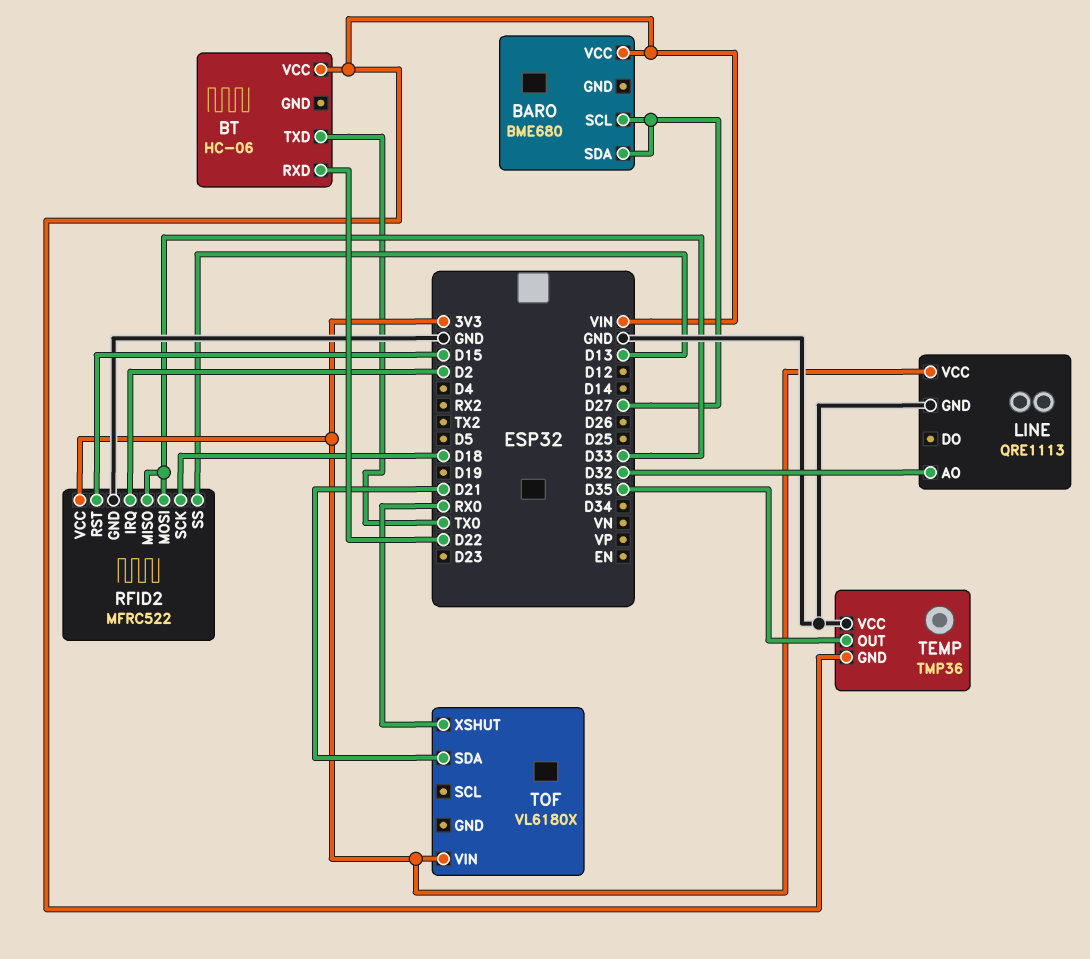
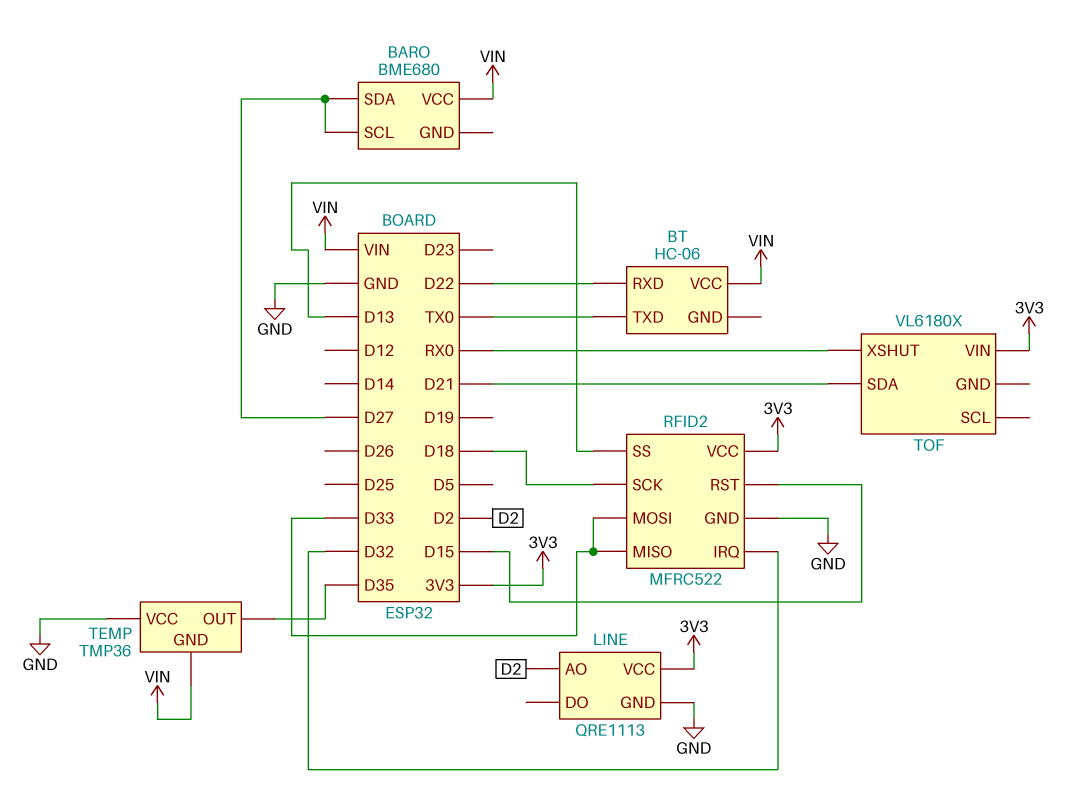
LINE pin AO: D32 -> D2
RFID2 pin IRQ: D2 -> D32

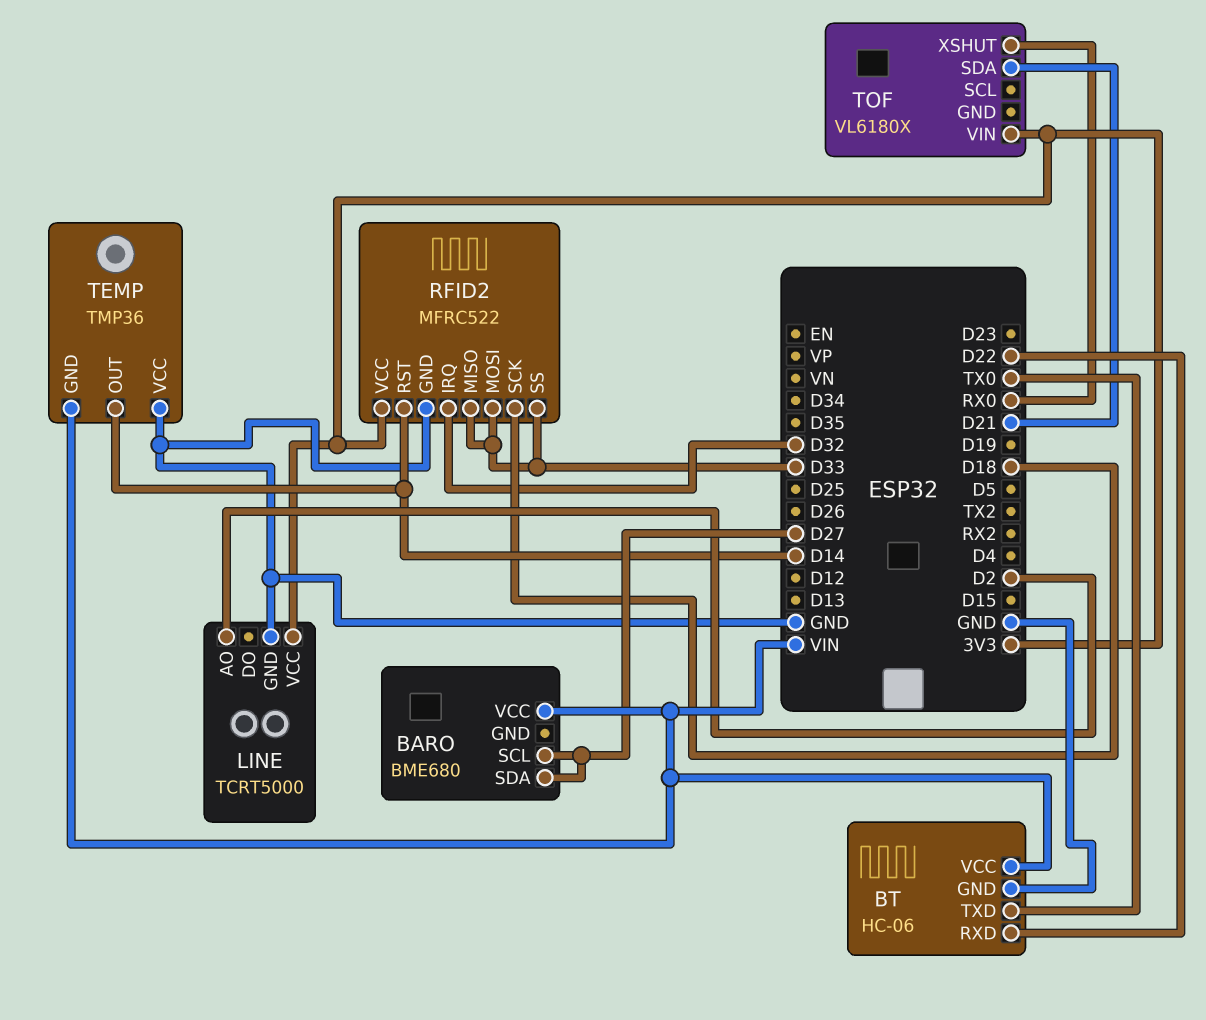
BT pin GND: none -> GND
LINE: QRE1113 -> TCRT5000
RFID2 pin RST: D15 -> D14
RFID2 pin SS: D13 -> D33
TEMP pin OUT: D35 -> D14

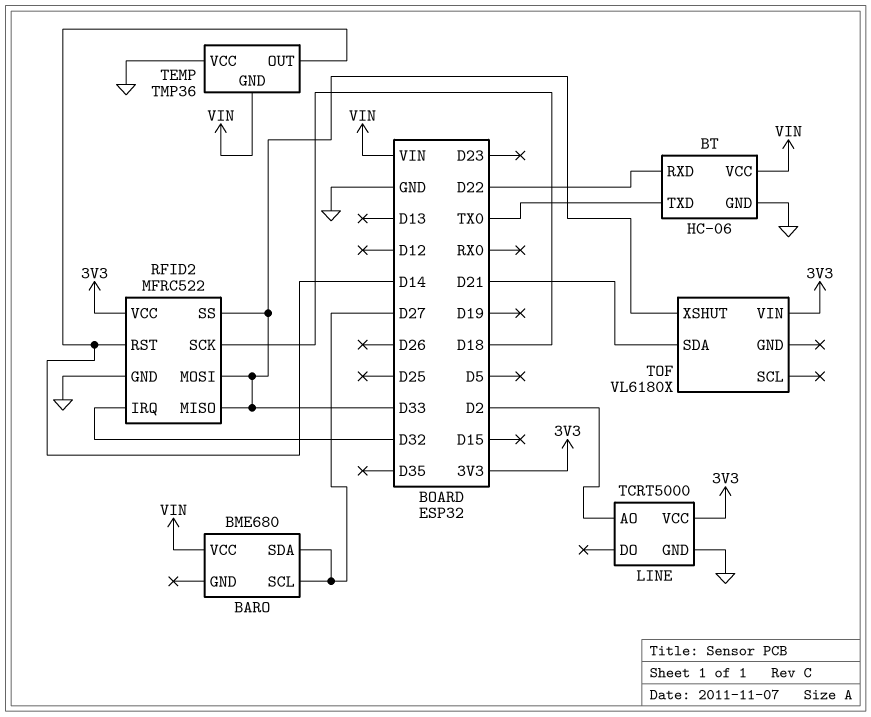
TOF pin XSHUT: RX0 -> D33

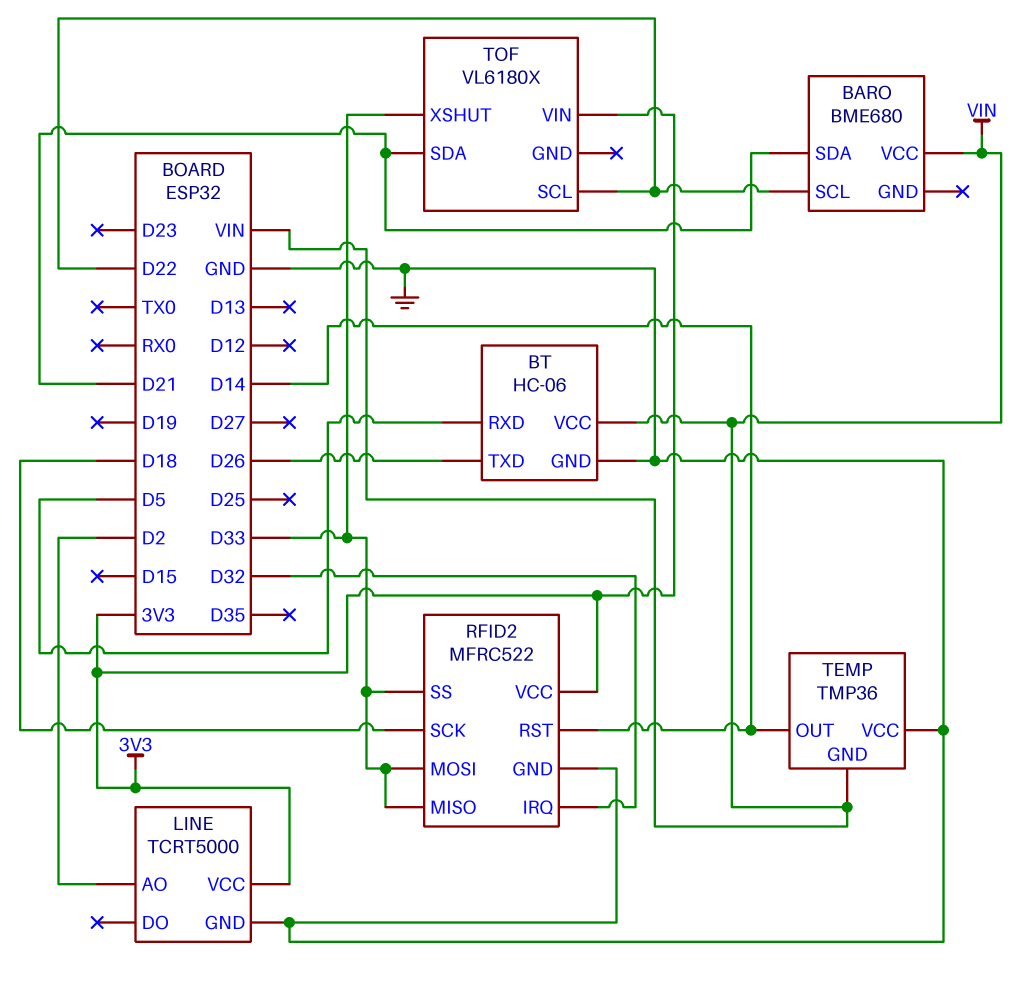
BARO pin SCL: D27 -> D22
BARO pin SDA: D27 -> D21
BT pin RXD: D22 -> D5
BT pin TXD: TX0 -> D26
TOF pin SCL: none -> D22

